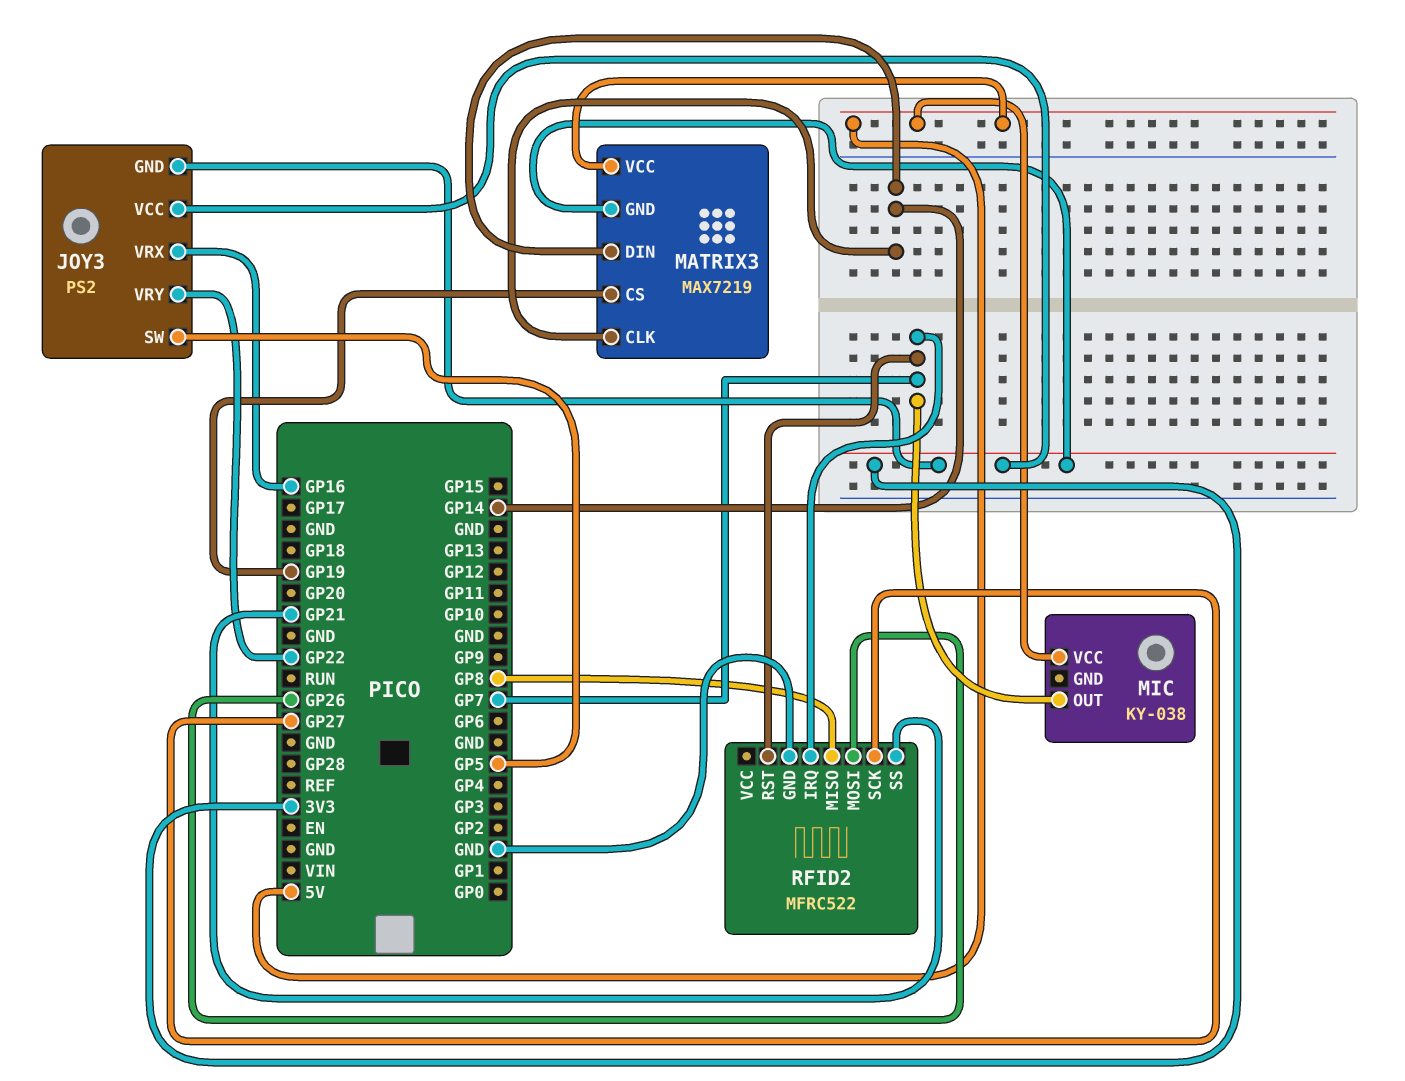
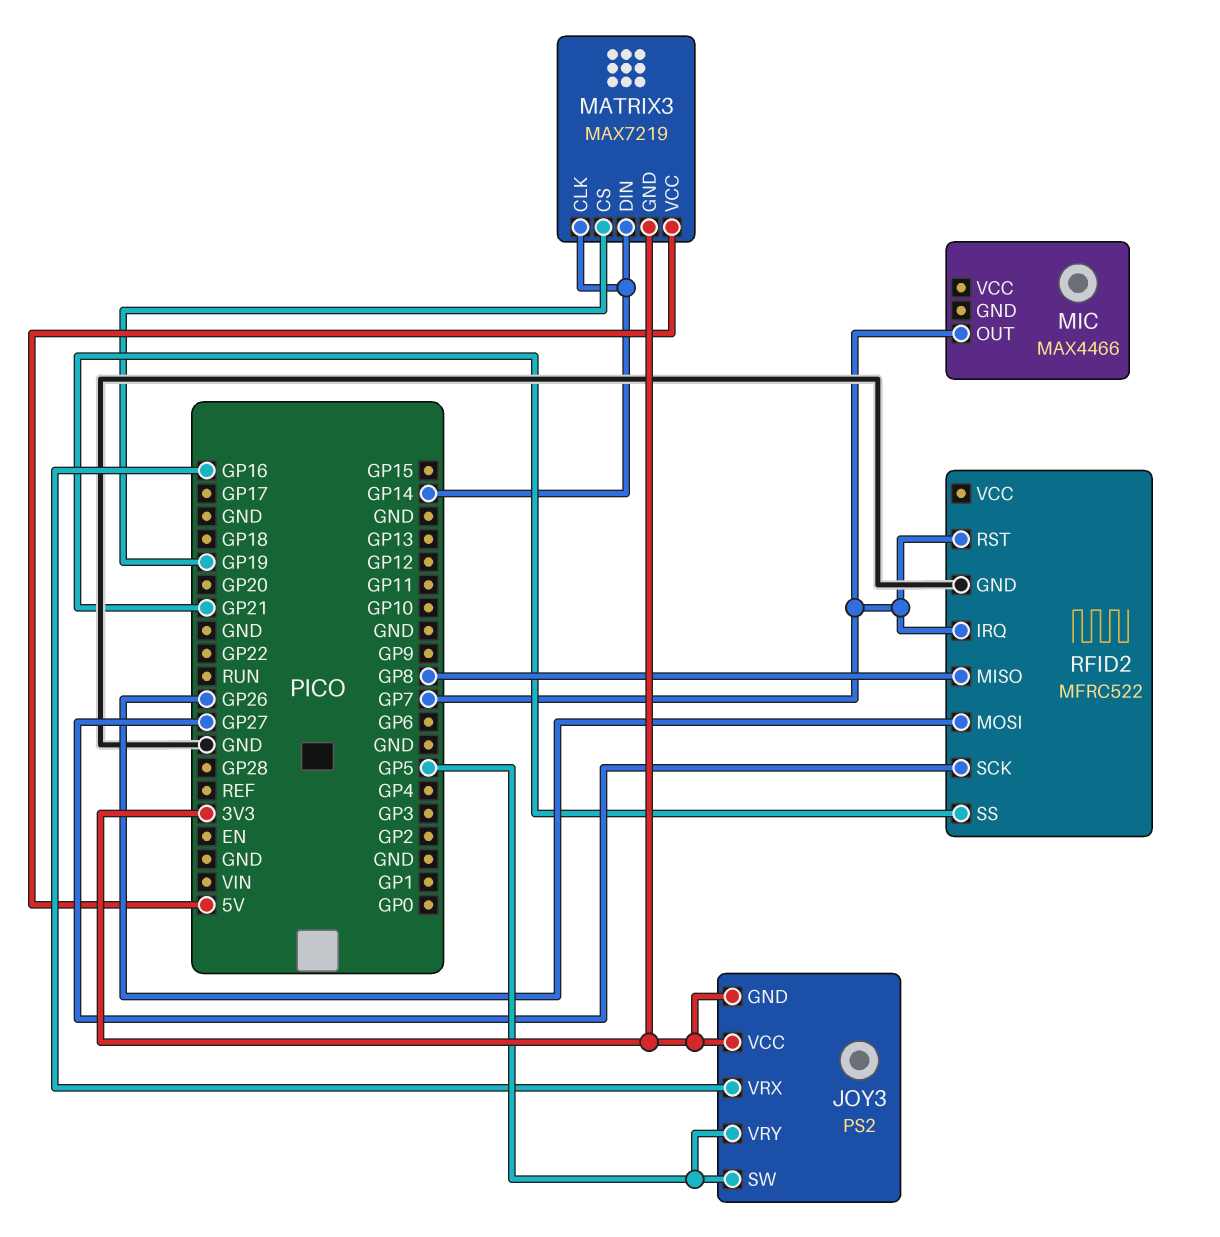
JOY3 pin VRY: GP22 -> GP5
MIC: KY-038 -> MAX4466
MIC pin VCC: 5V -> none

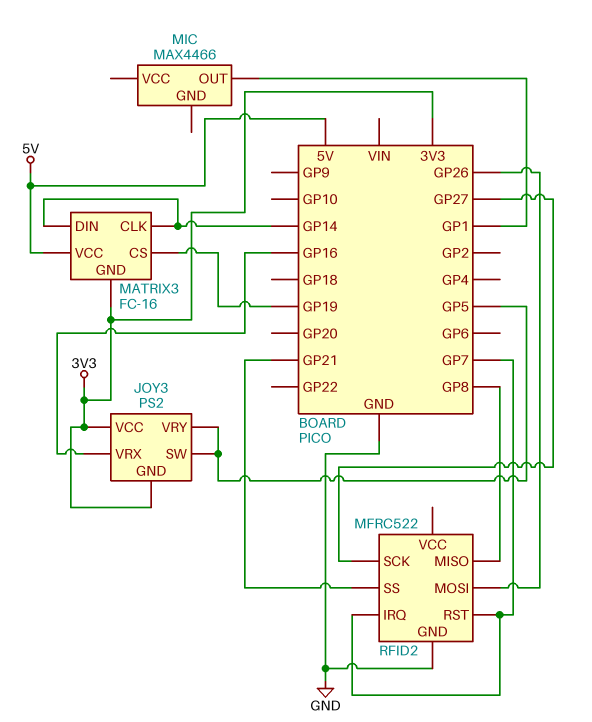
MATRIX3: MAX7219 -> FC-16
MIC pin OUT: GP7 -> GP1

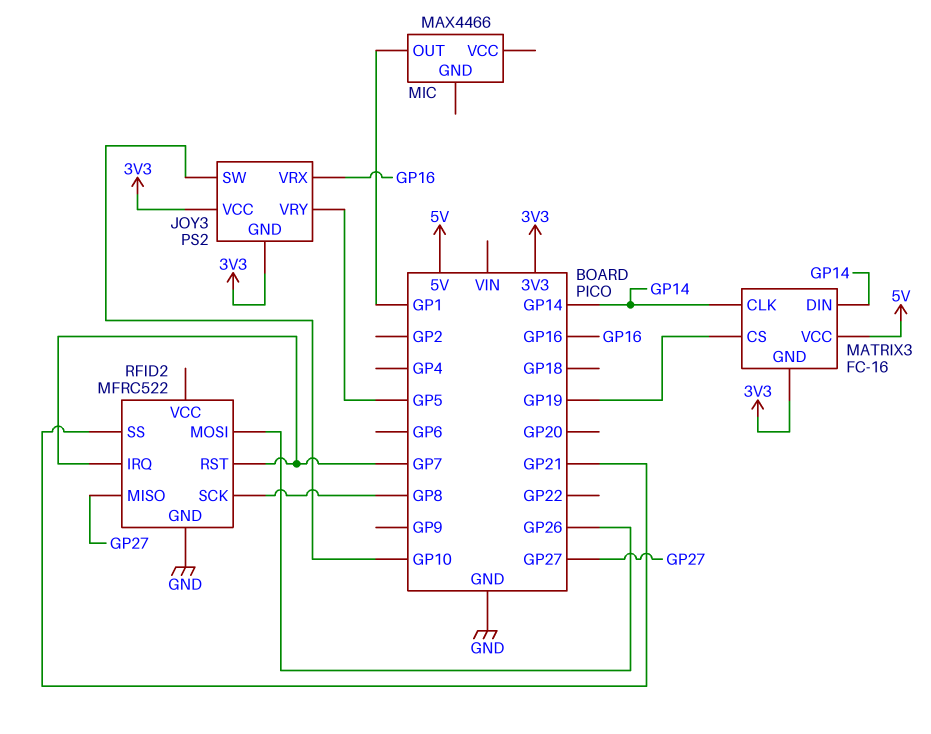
JOY3 pin SW: GP5 -> GP10
RFID2 pin MISO: GP8 -> GP27
RFID2 pin SCK: GP27 -> GP8

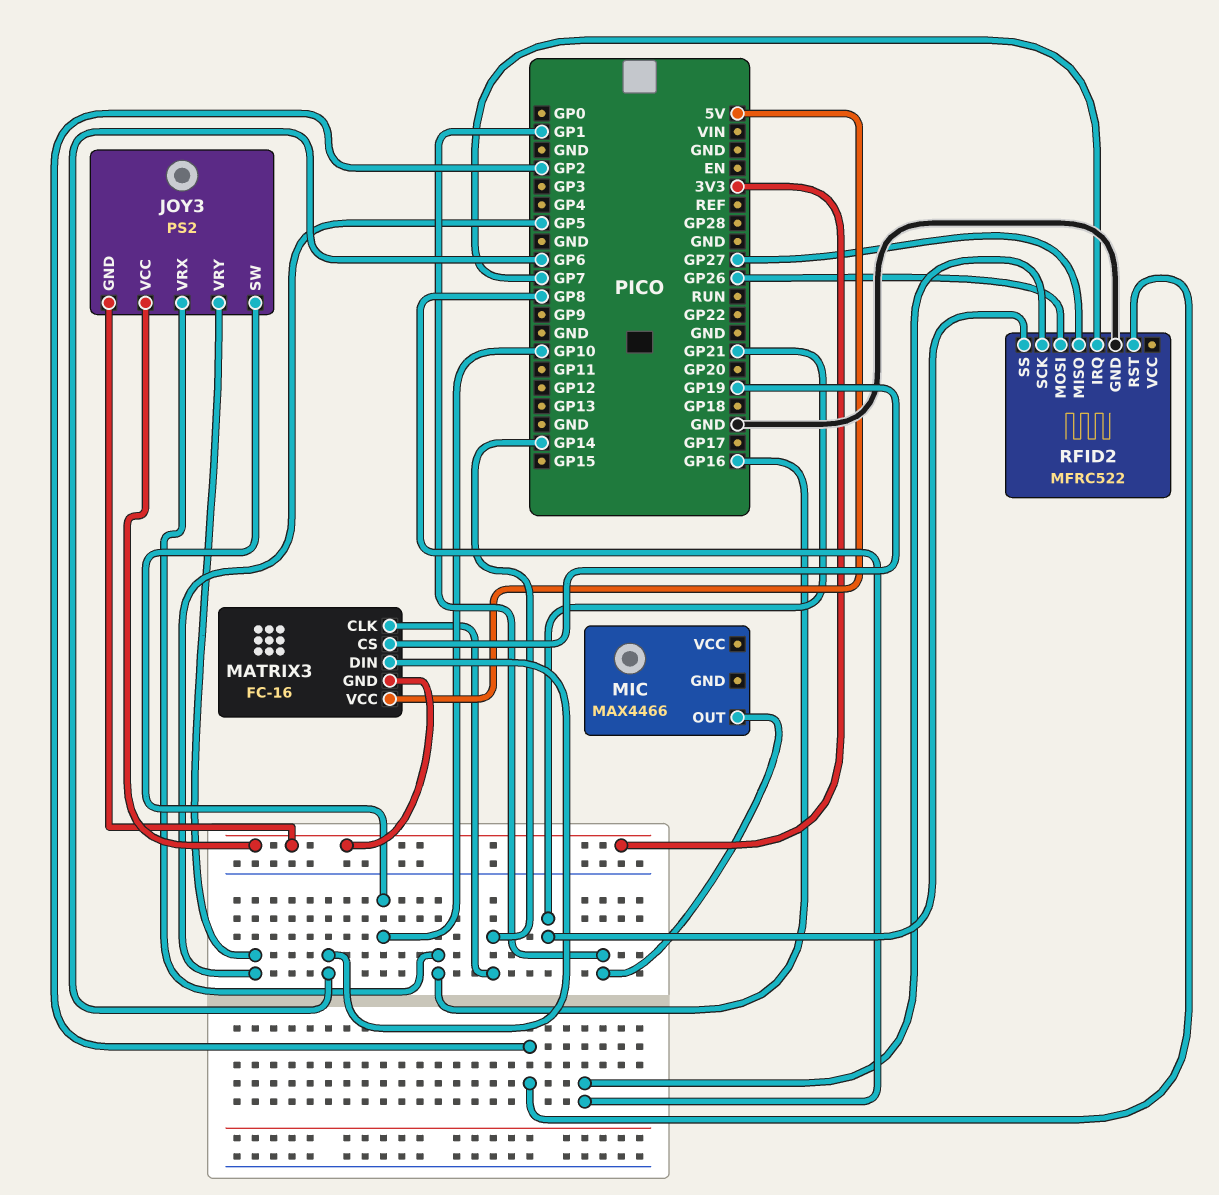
MATRIX3 pin DIN: GP14 -> GP6
RFID2 pin RST: GP7 -> GP2

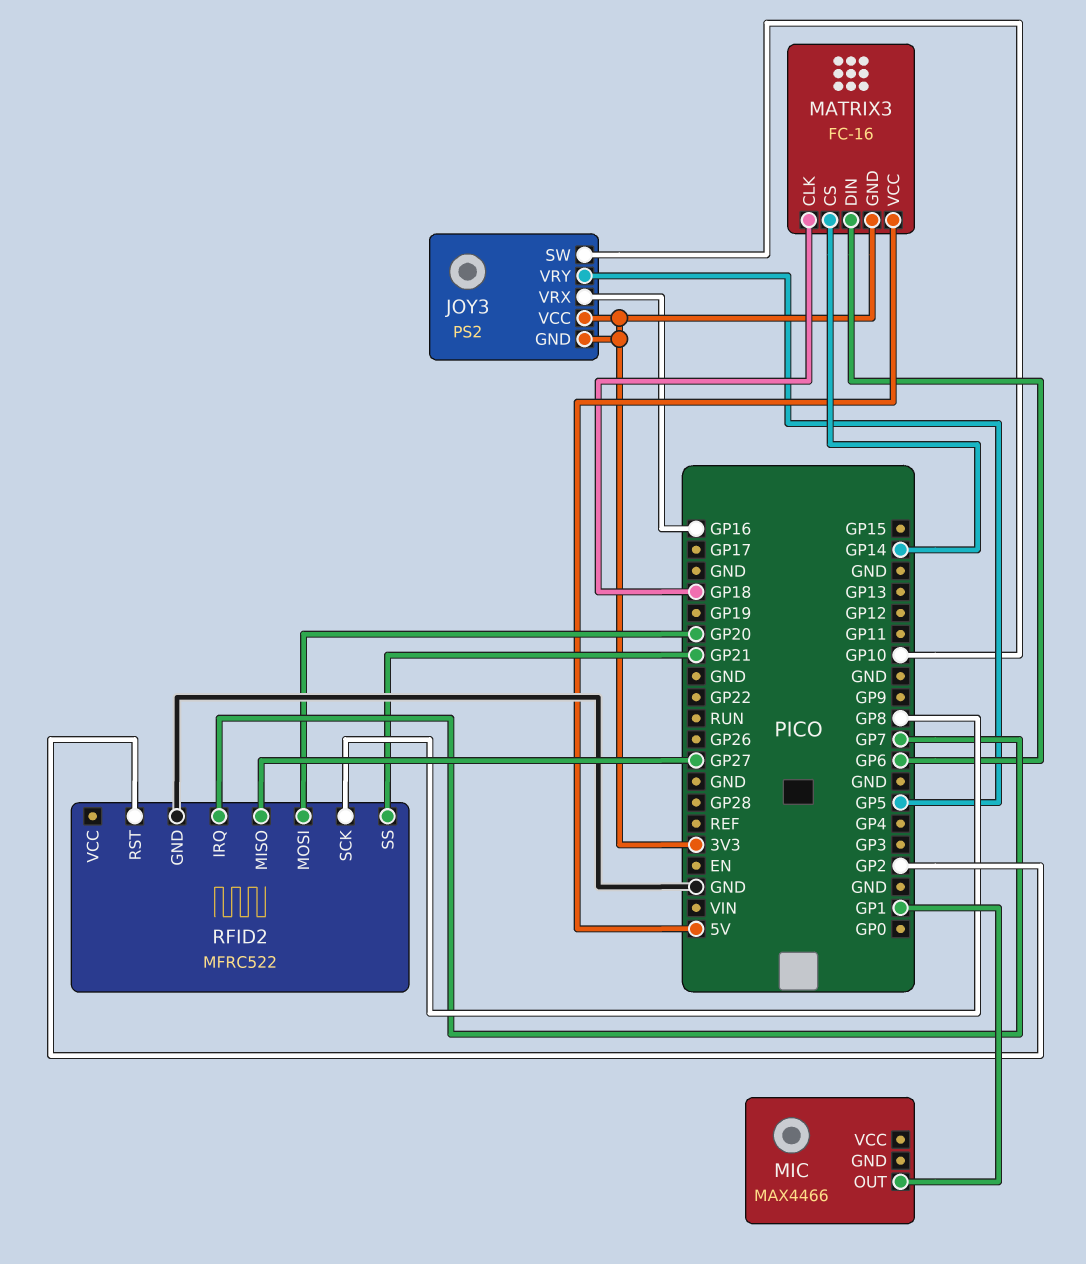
MATRIX3 pin CLK: GP14 -> GP18
MATRIX3 pin CS: GP19 -> GP14
RFID2 pin MOSI: GP26 -> GP20

